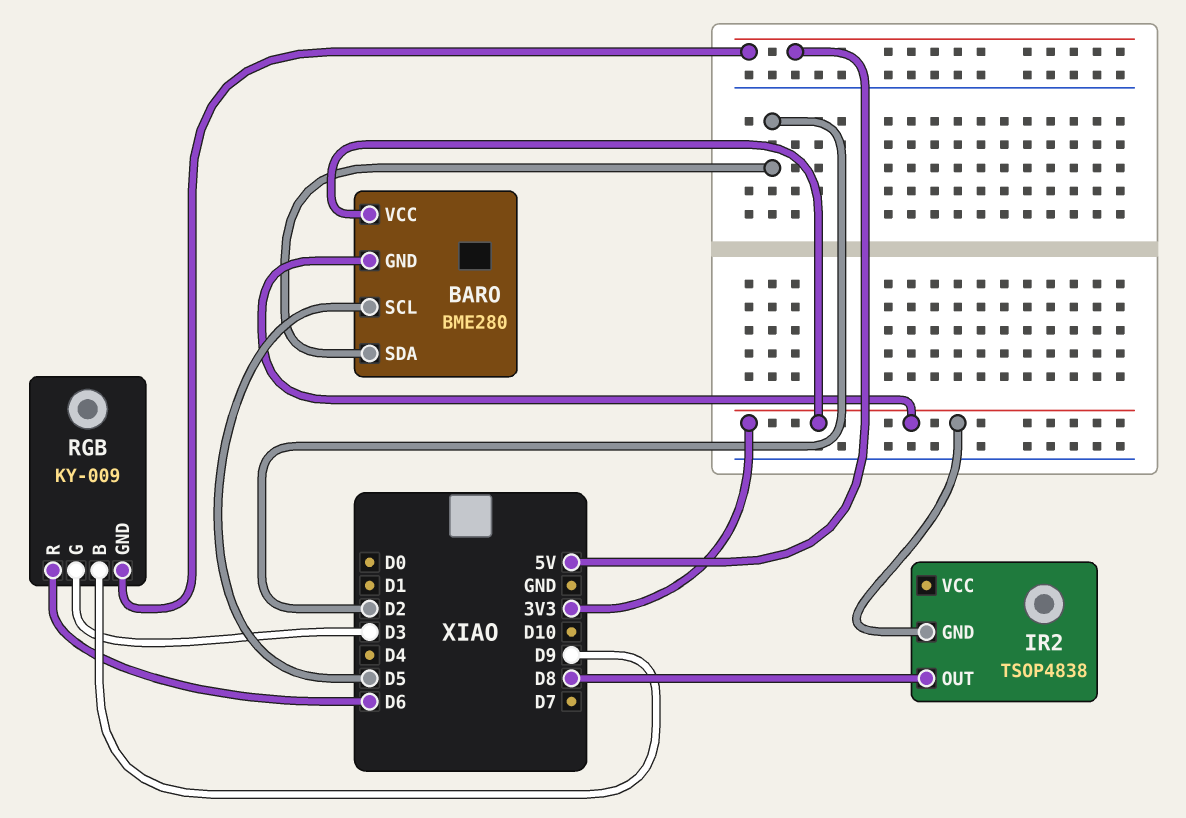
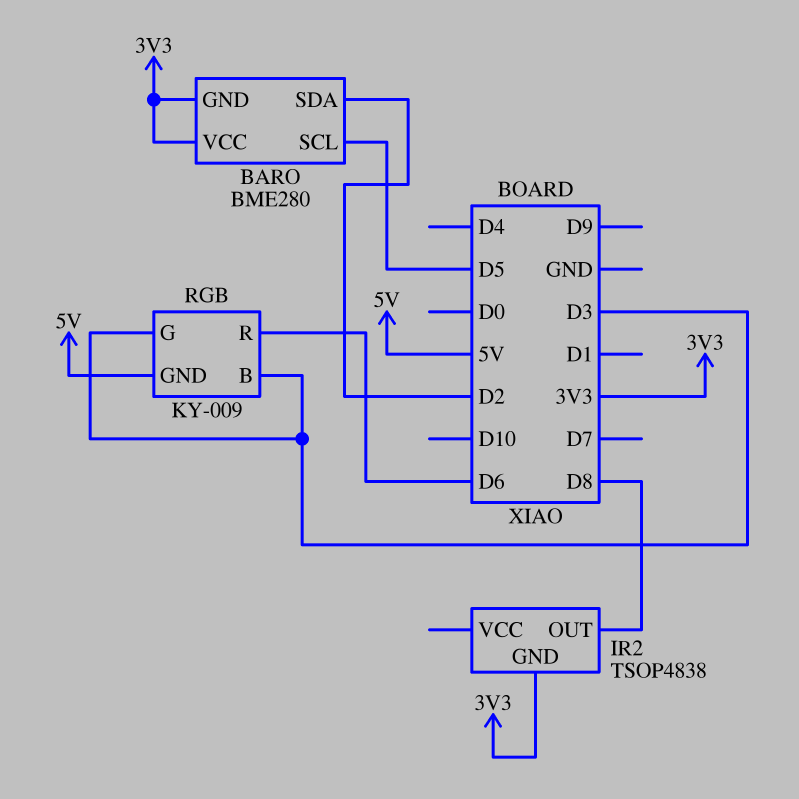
RGB pin B: D9 -> D3

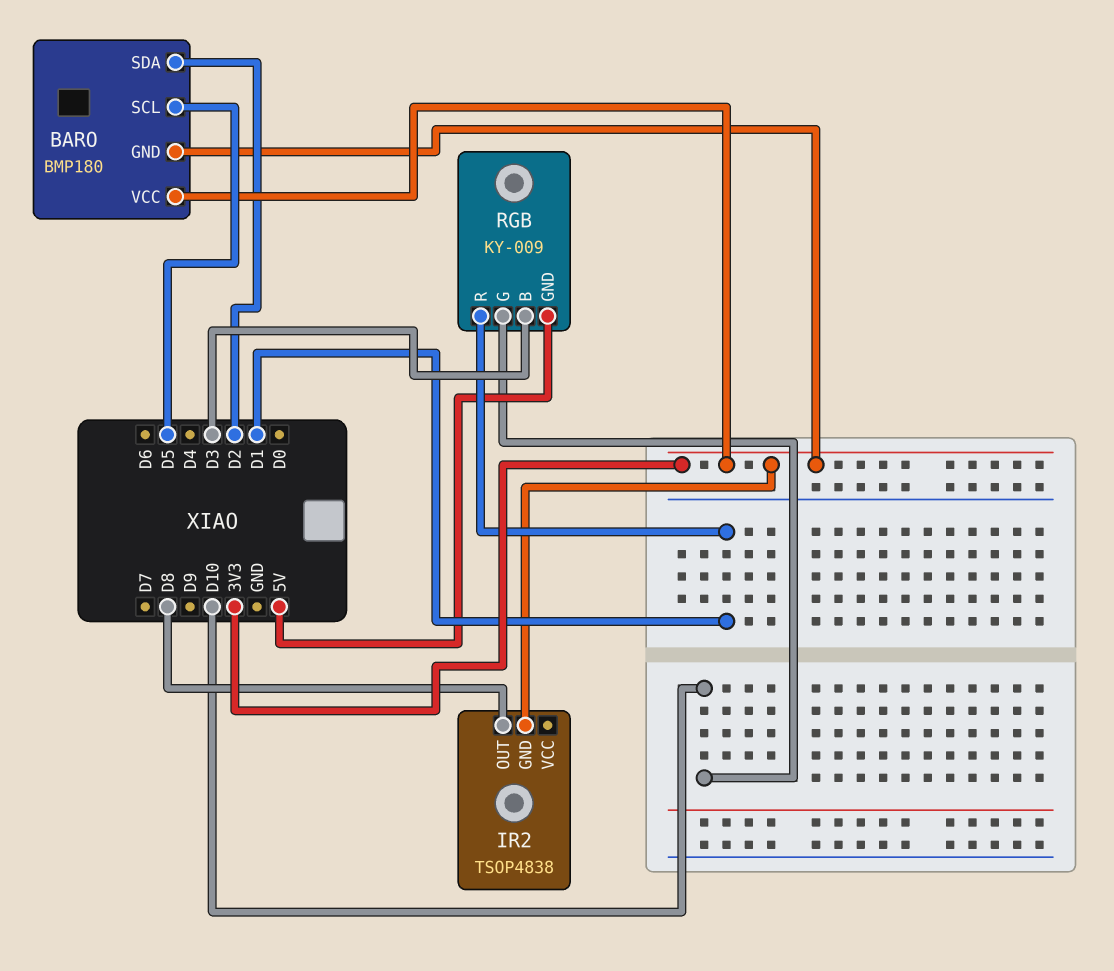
BARO: BME280 -> BMP180
RGB pin G: D3 -> D10
RGB pin R: D6 -> D1

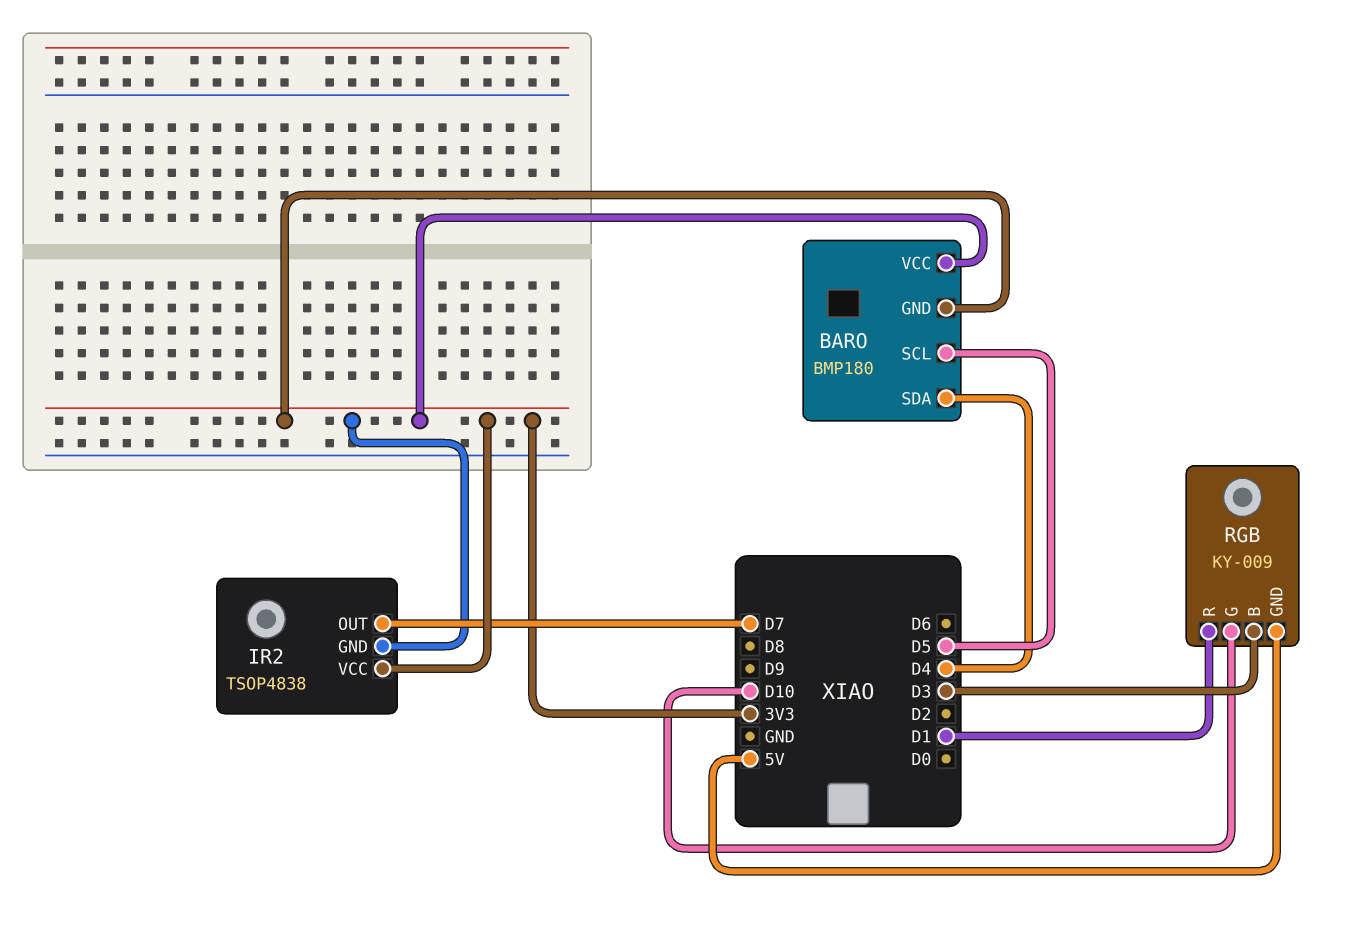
BARO pin SDA: D2 -> D4
IR2 pin OUT: D8 -> D7
IR2 pin VCC: none -> 3V3

